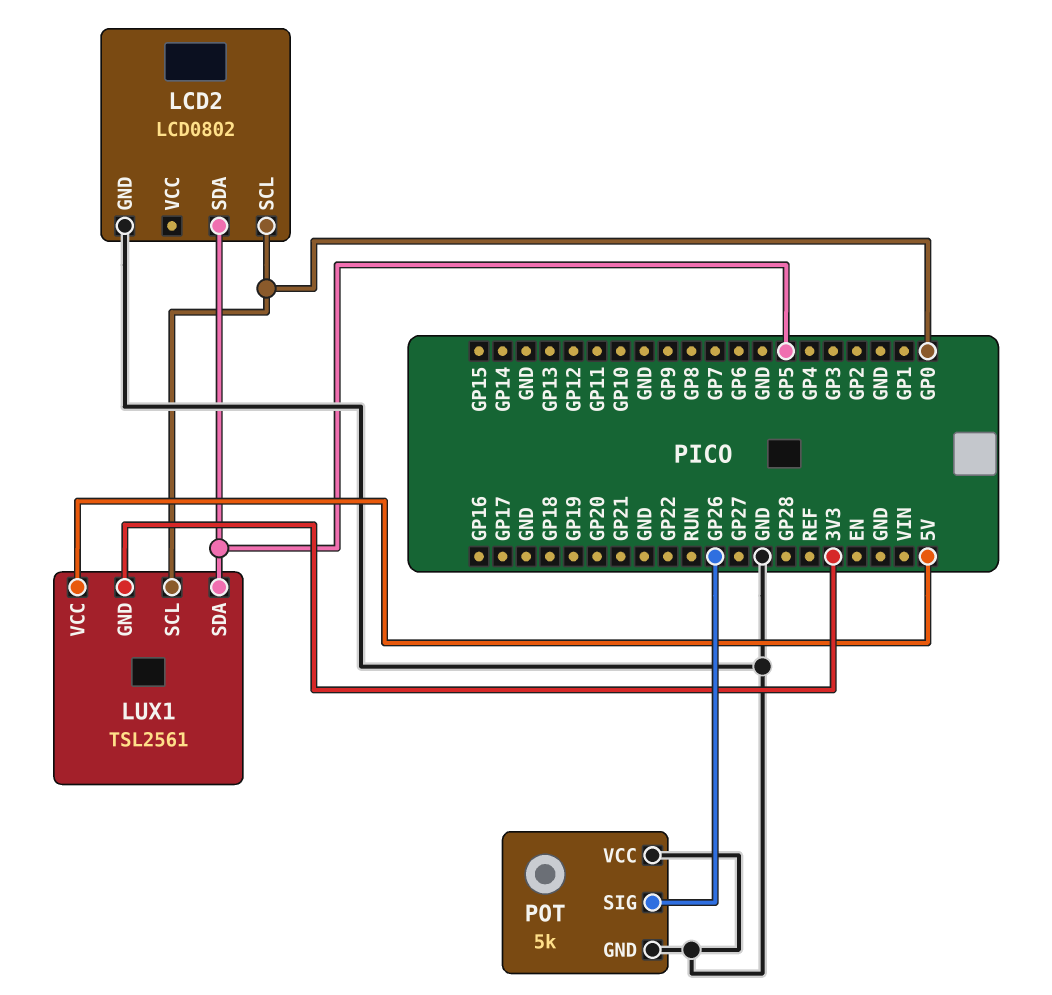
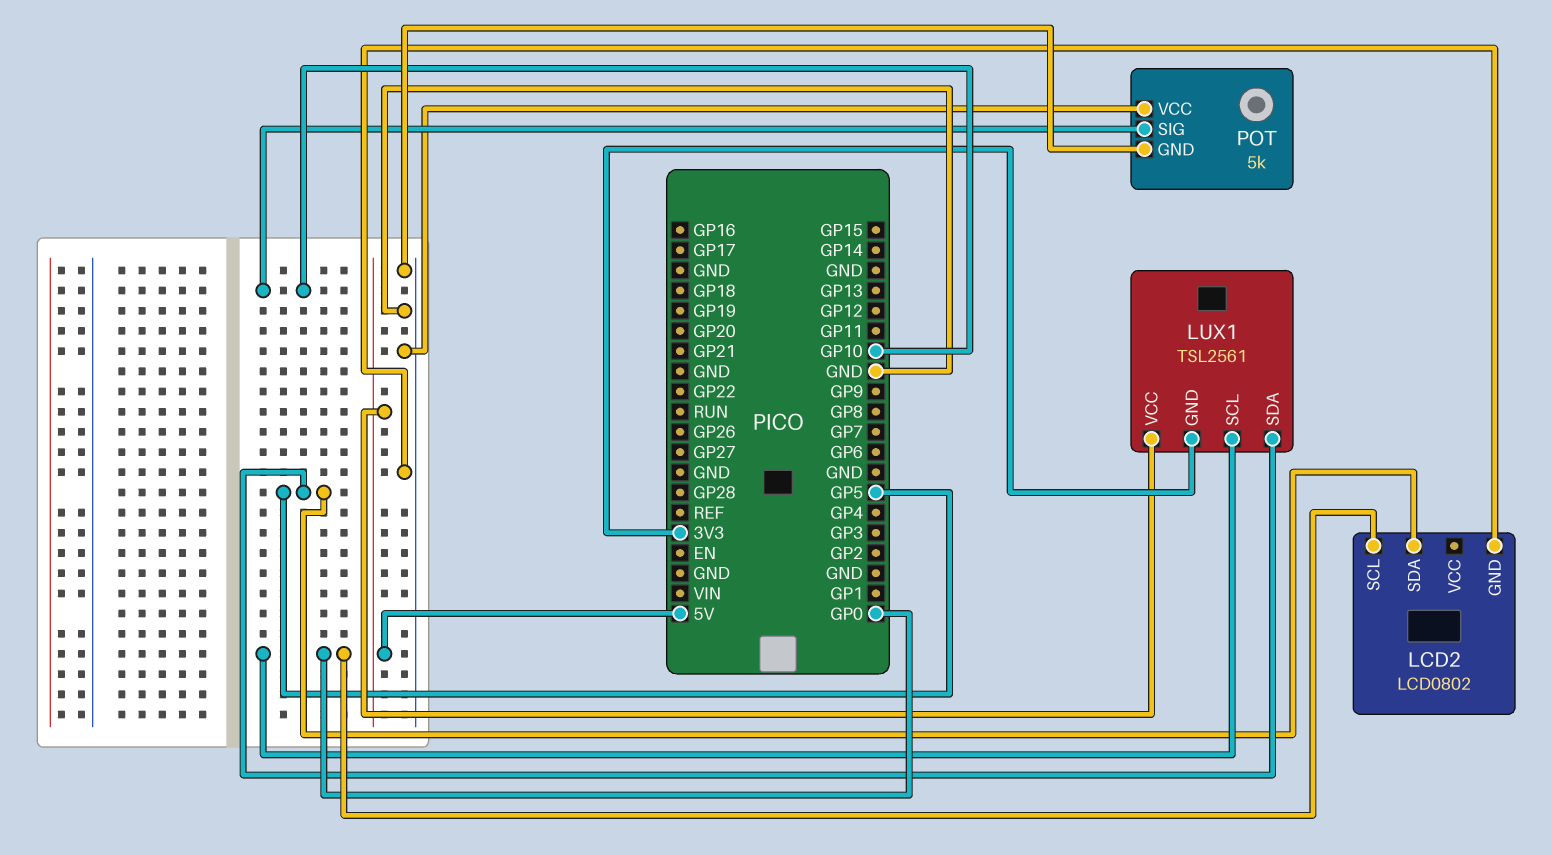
POT pin SIG: GP26 -> GP10

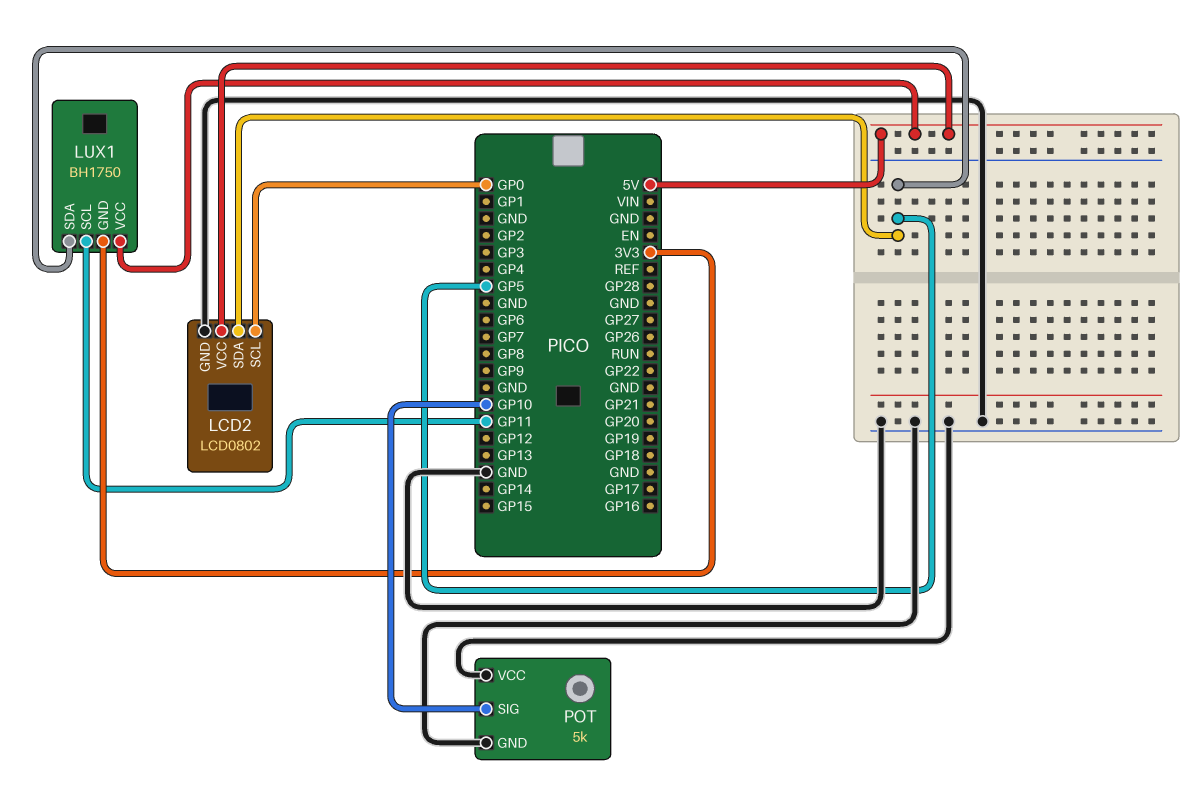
LCD2 pin VCC: none -> 5V
LUX1: TSL2561 -> BH1750
LUX1 pin SCL: GP0 -> GP11

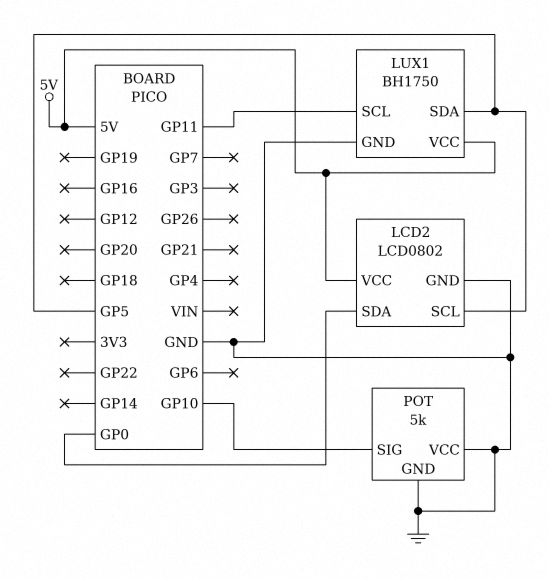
LCD2 pin SCL: GP0 -> GP5
LCD2 pin SDA: GP5 -> GP0
LUX1 pin GND: 3V3 -> GND

